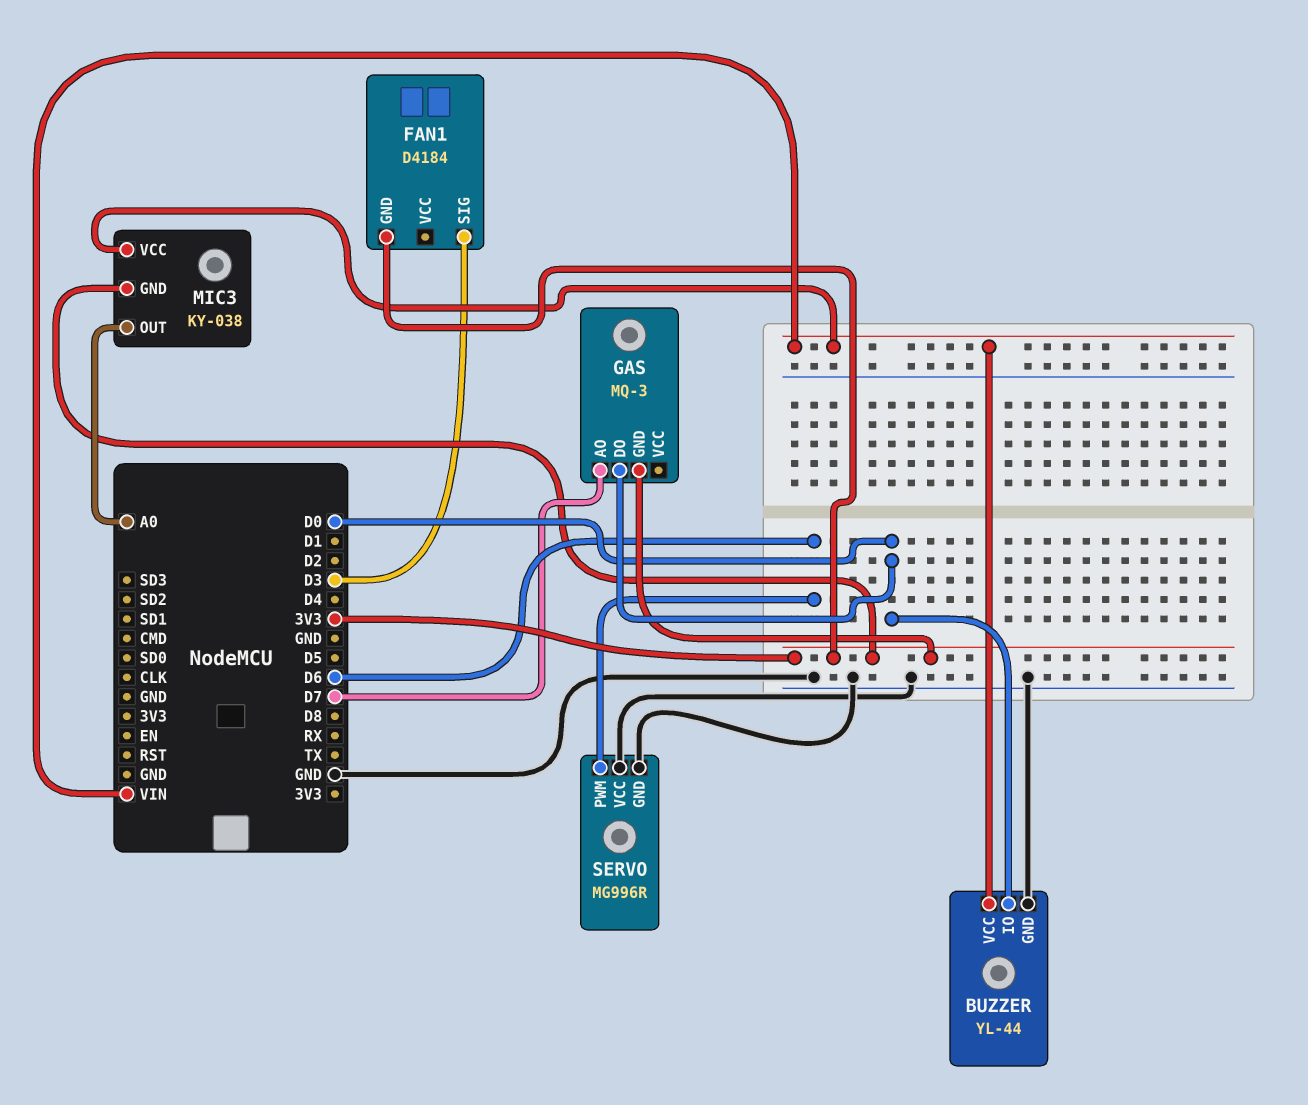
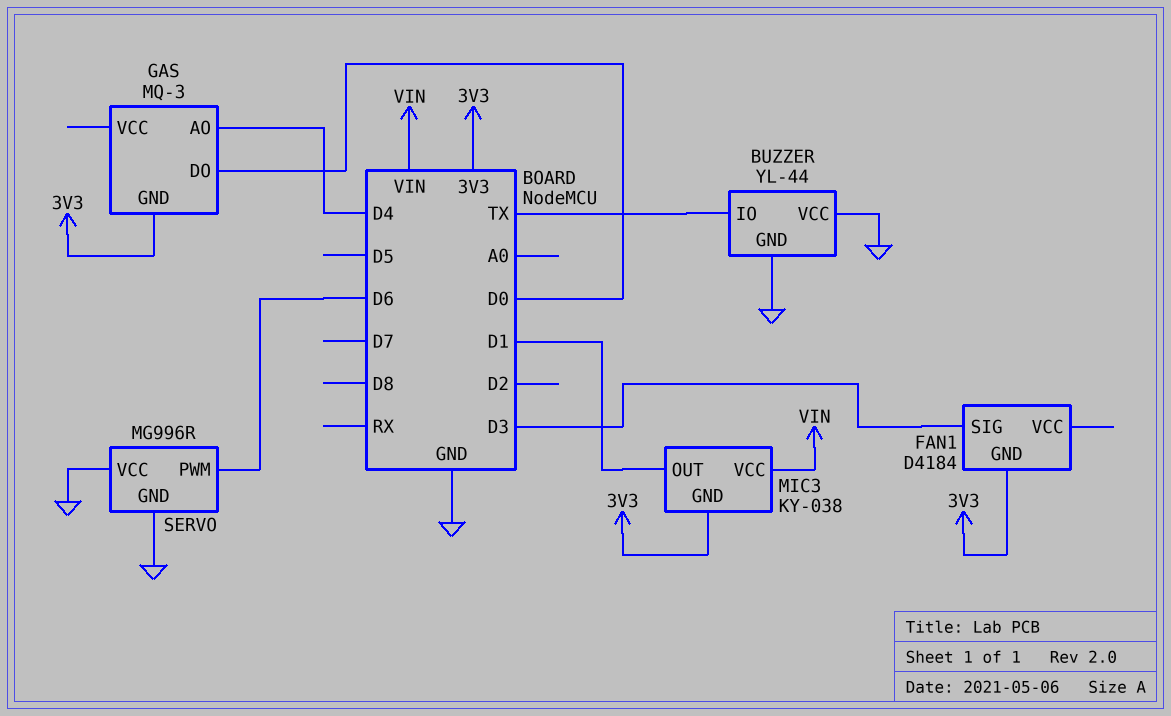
BUZZER pin IO: D0 -> TX
BUZZER pin VCC: VIN -> GND
GAS pin AO: D7 -> D4
MIC3 pin OUT: A0 -> D1

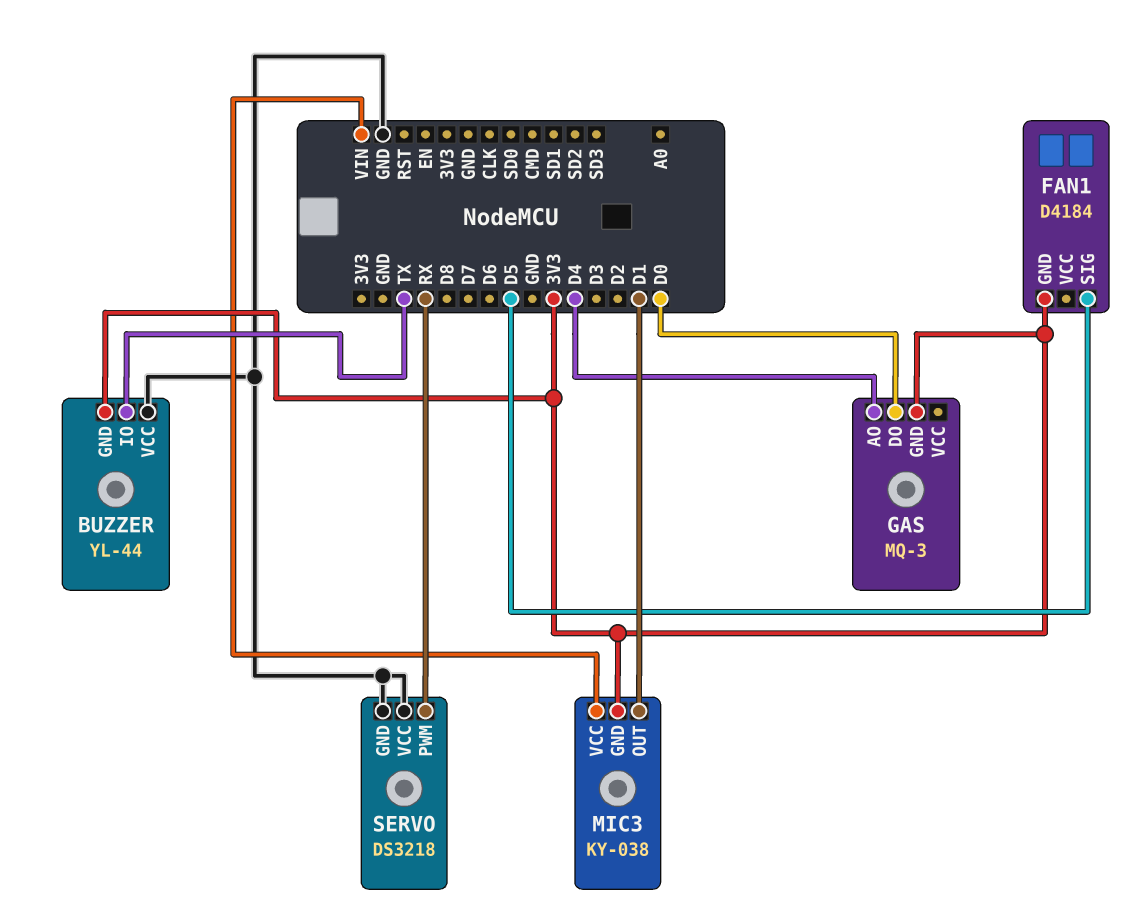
BUZZER pin GND: GND -> 3V3
FAN1 pin SIG: D3 -> D5
SERVO: MG996R -> DS3218
SERVO pin PWM: D6 -> RX

